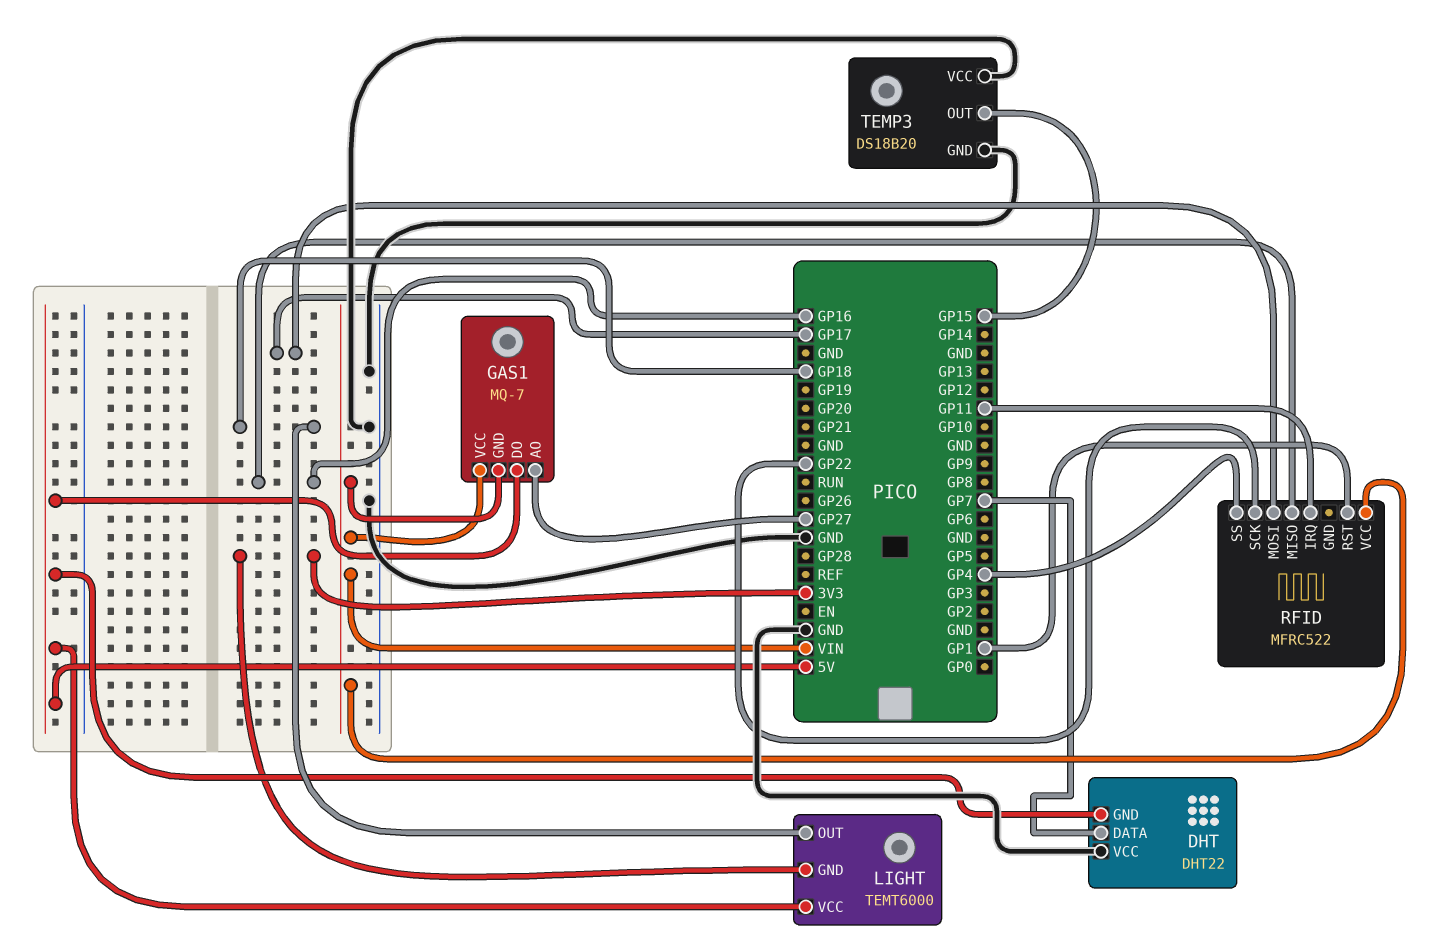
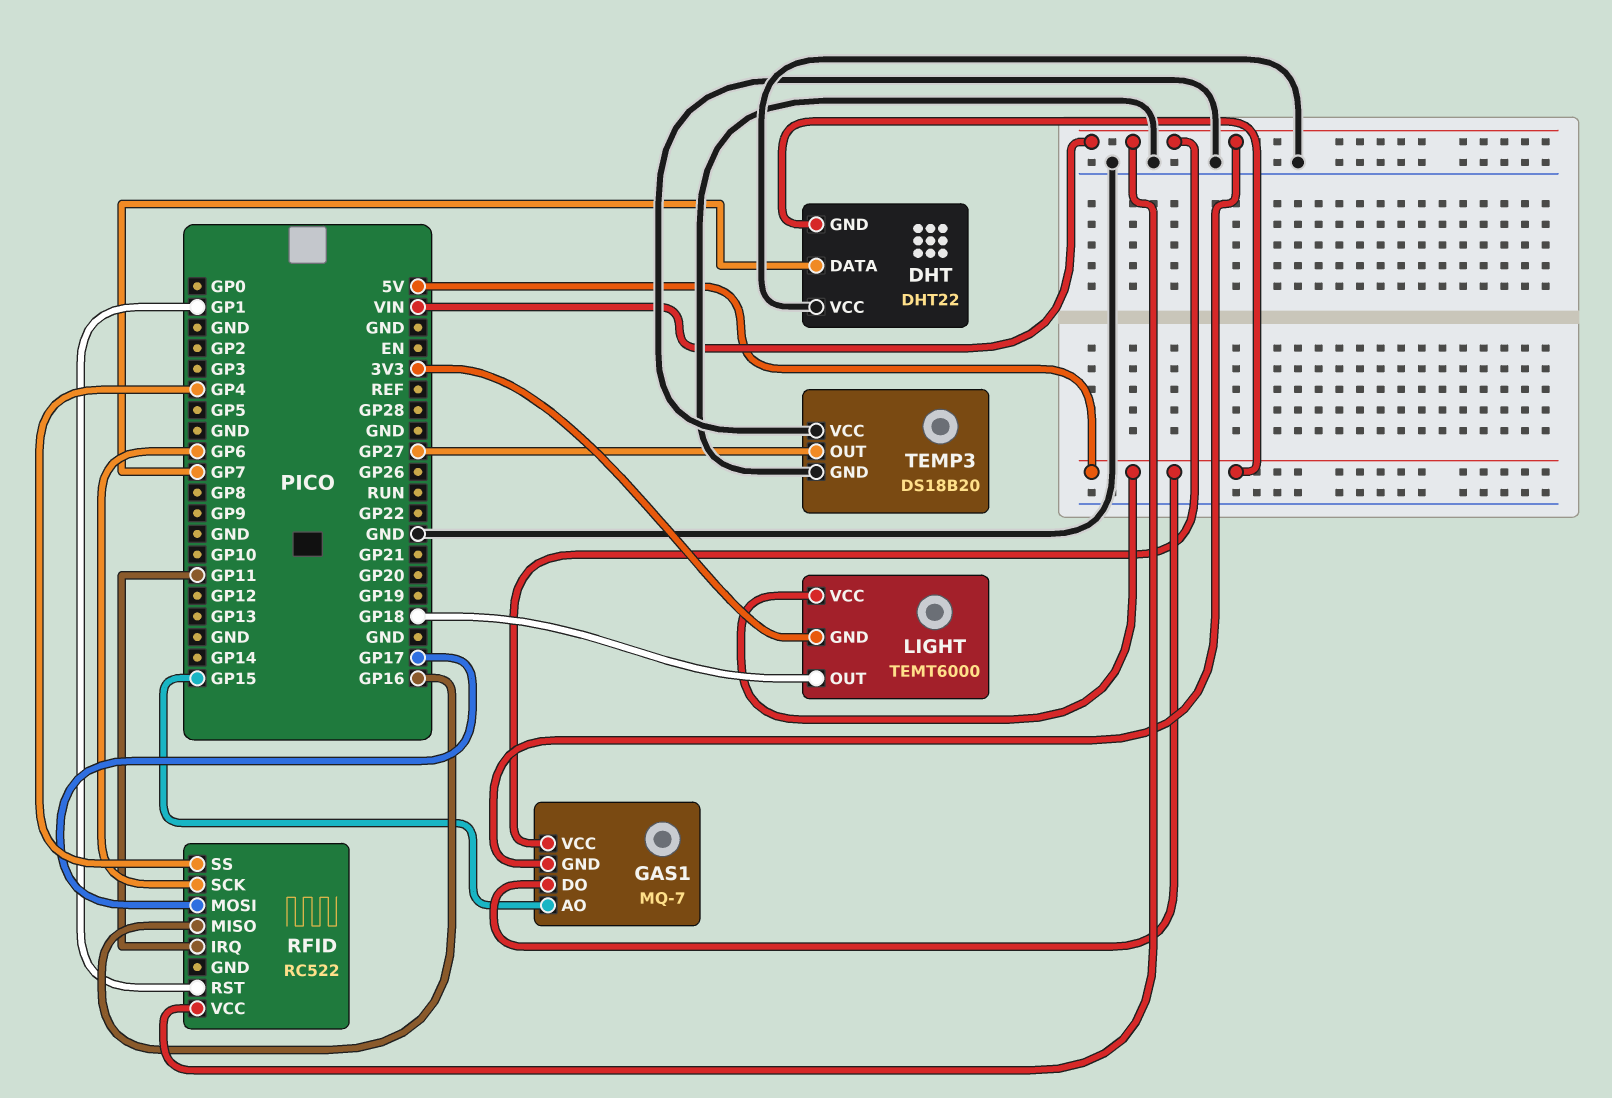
GAS1 pin AO: GP27 -> GP15
RFID: MFRC522 -> RC522
RFID pin SCK: GP22 -> GP6
TEMP3 pin OUT: GP15 -> GP27

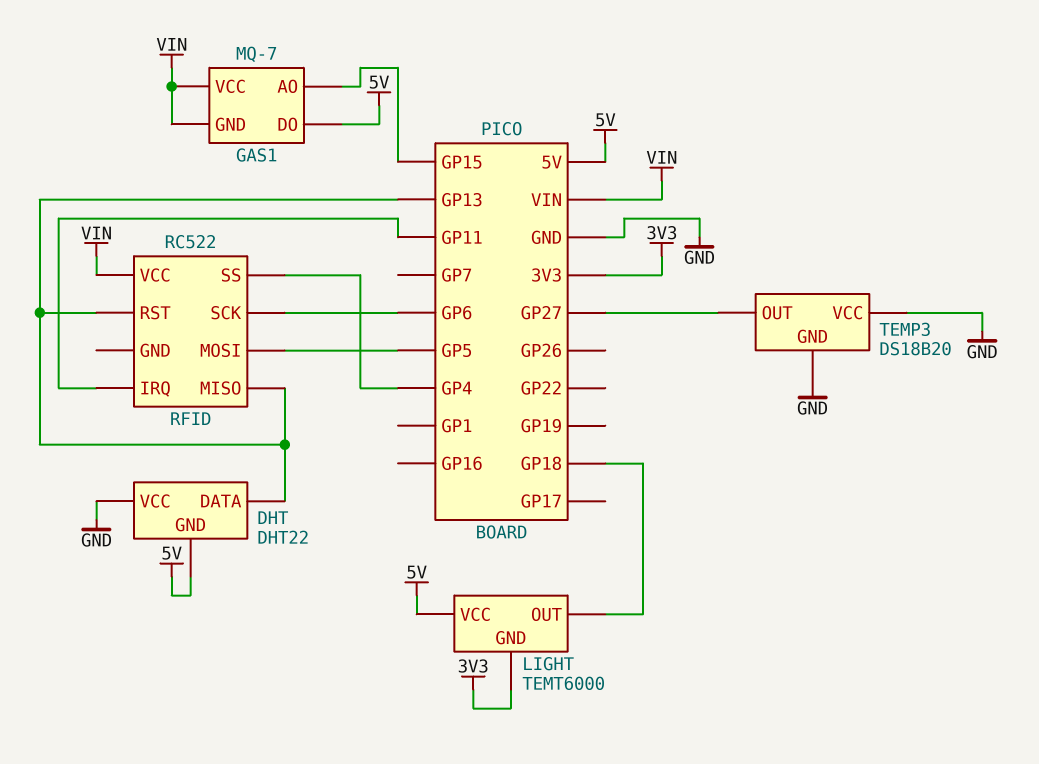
DHT pin DATA: GP7 -> GP13
RFID pin MISO: GP16 -> GP13
RFID pin MOSI: GP17 -> GP5
RFID pin RST: GP1 -> GP13

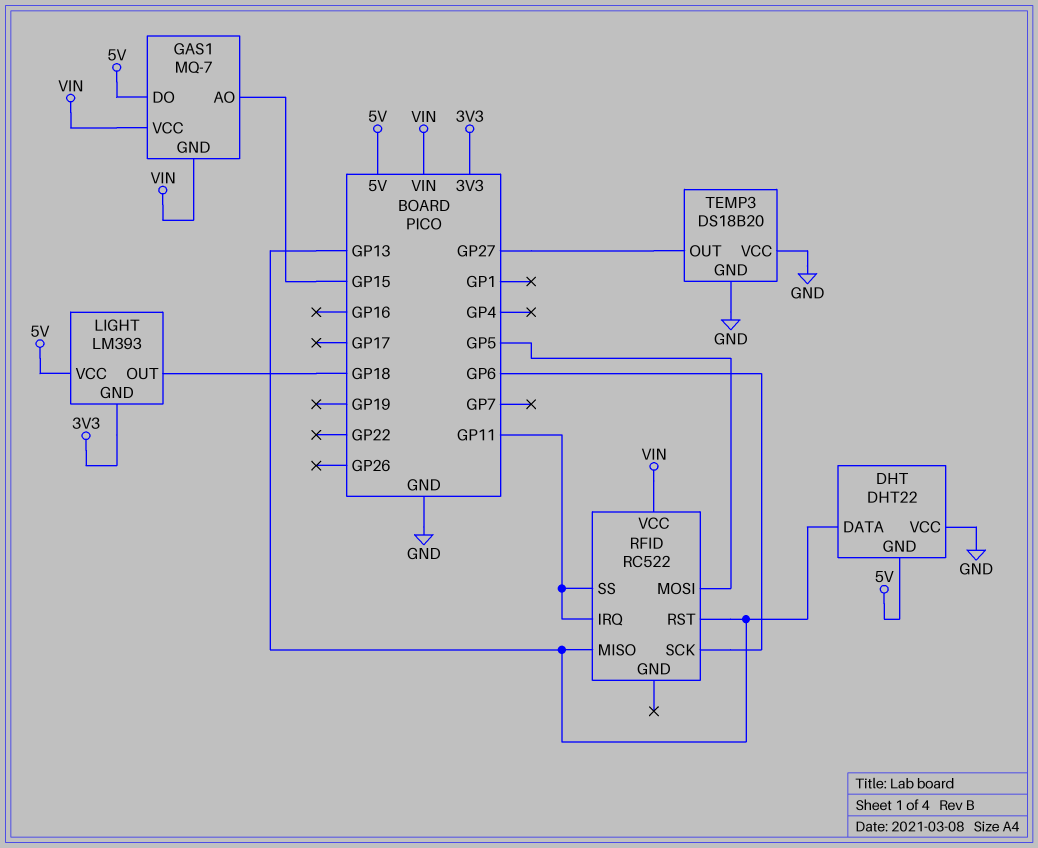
LIGHT: TEMT6000 -> LM393
RFID pin SS: GP4 -> GP11

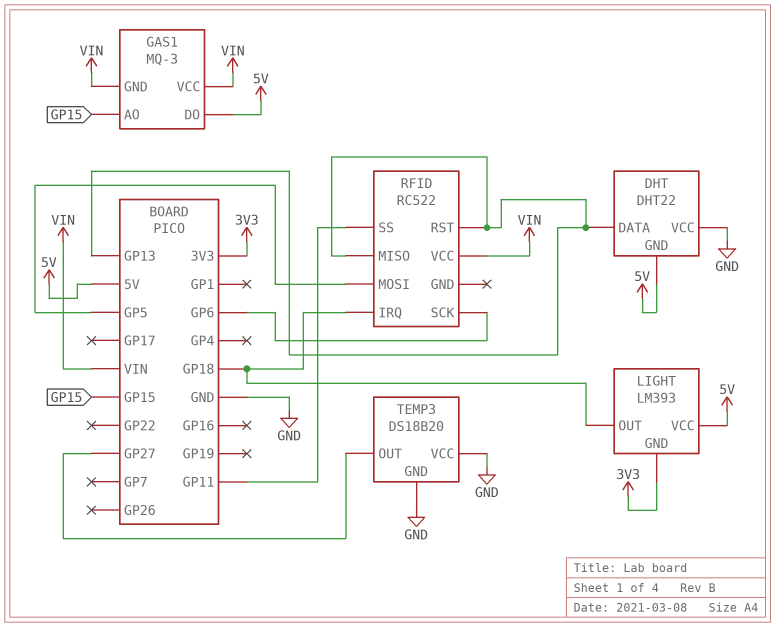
GAS1: MQ-7 -> MQ-3
RFID pin IRQ: GP11 -> GP18

